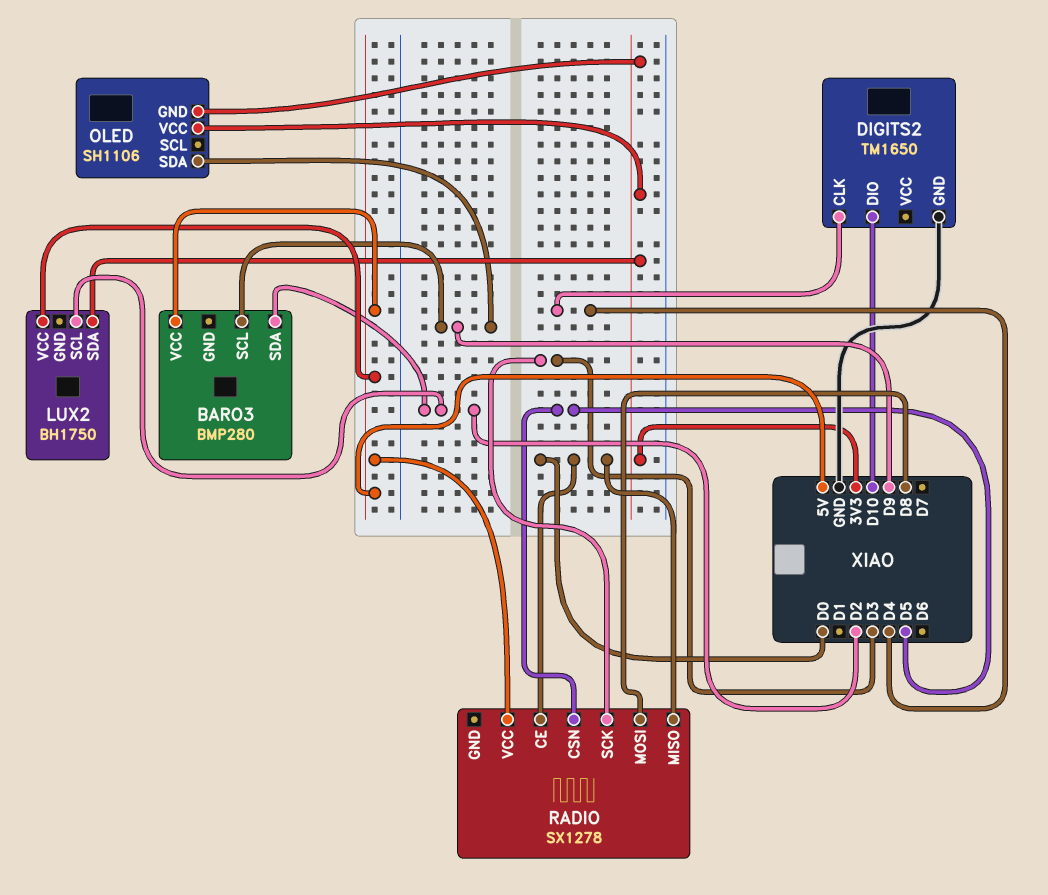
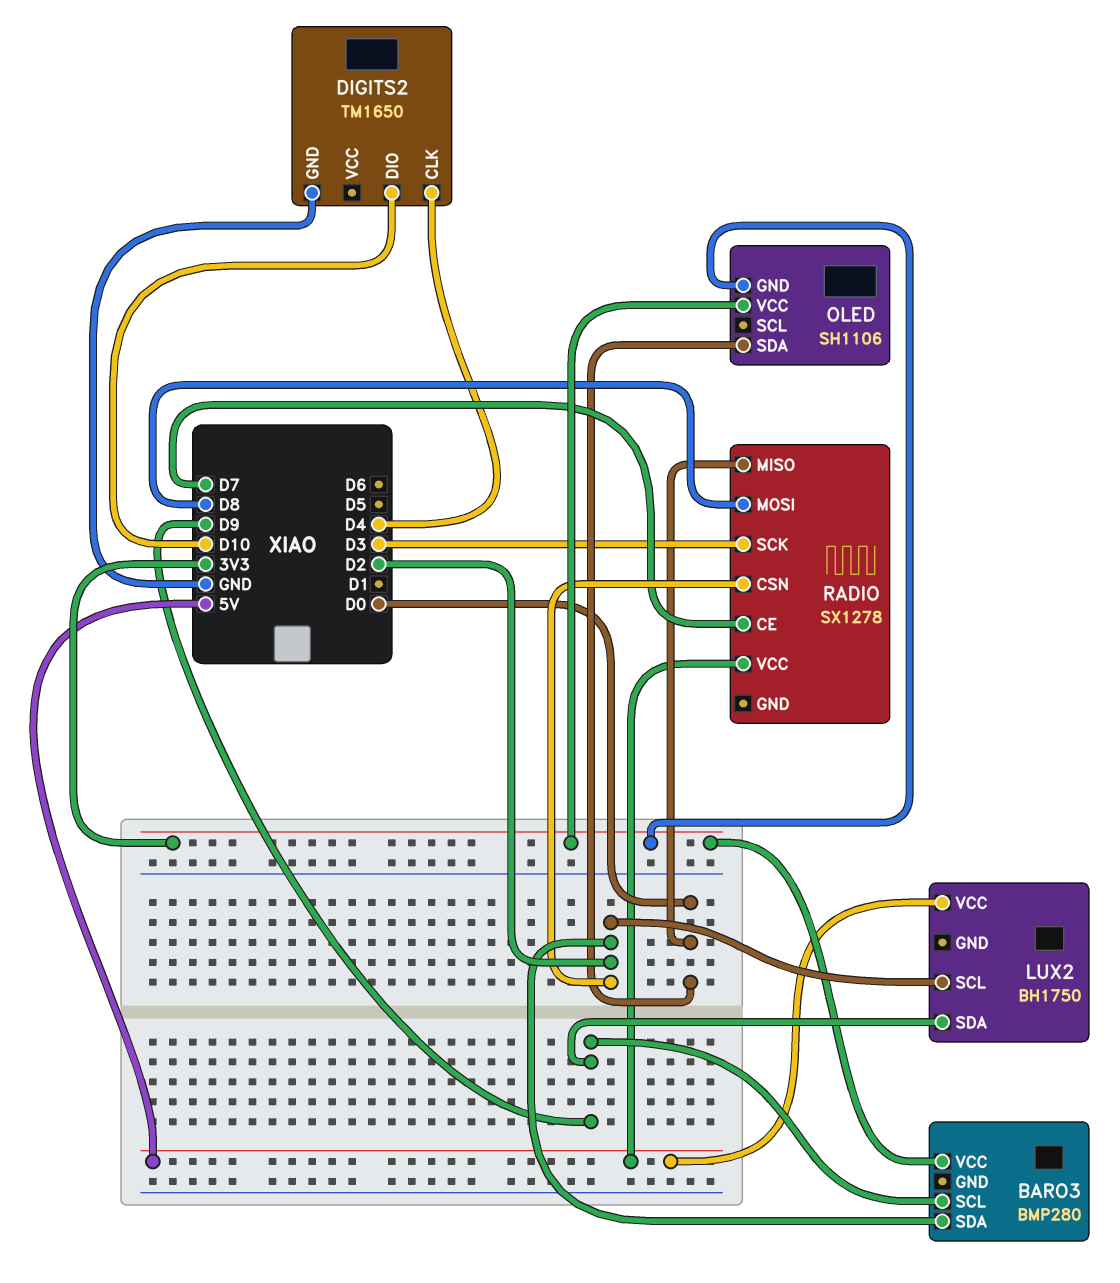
BARO3 pin VCC: 5V -> 3V3
LUX2 pin SDA: 3V3 -> D9
OLED pin SDA: D9 -> D0
RADIO pin CE: D0 -> D7
RADIO pin CSN: D5 -> D2

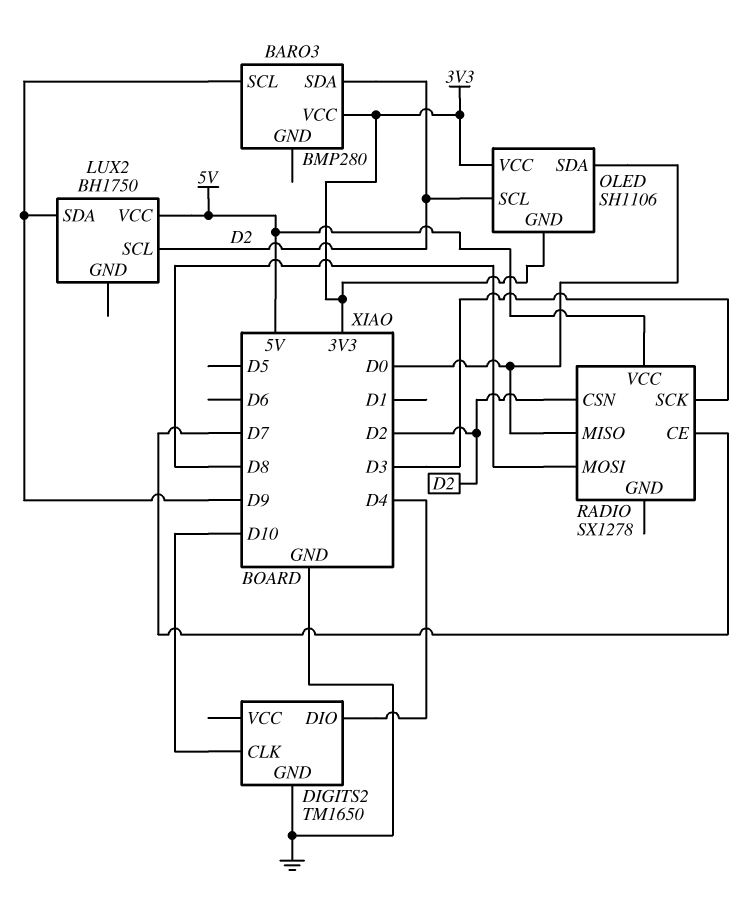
DIGITS2 pin CLK: D4 -> D10
DIGITS2 pin DIO: D10 -> D4
OLED pin SCL: none -> D2

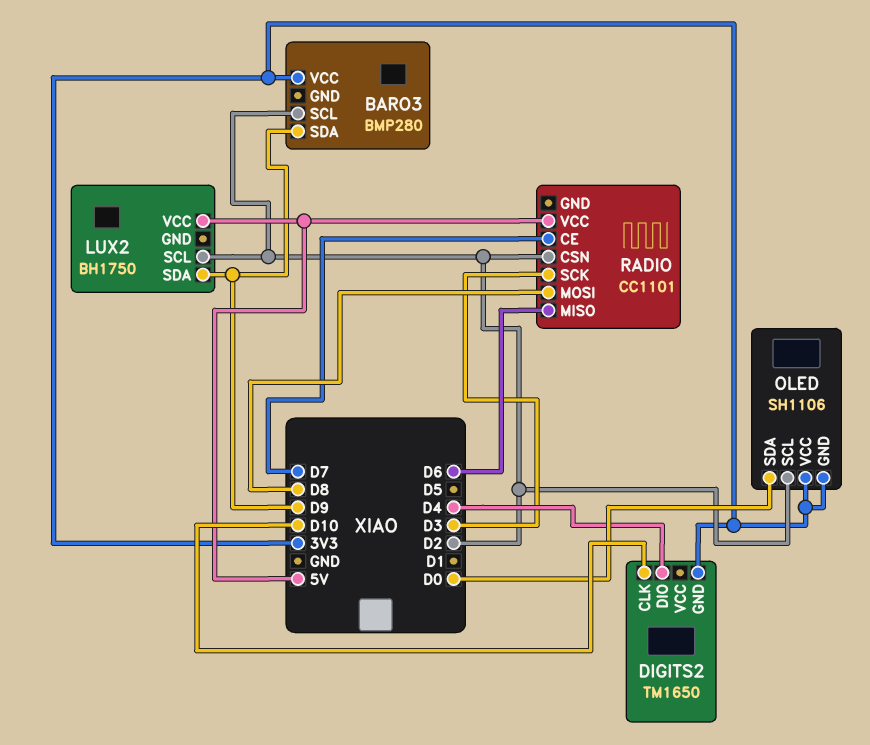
BARO3 pin SCL: D9 -> D2
BARO3 pin SDA: D2 -> D9
DIGITS2 pin GND: GND -> 3V3
RADIO: SX1278 -> CC1101
RADIO pin MISO: D0 -> D6

